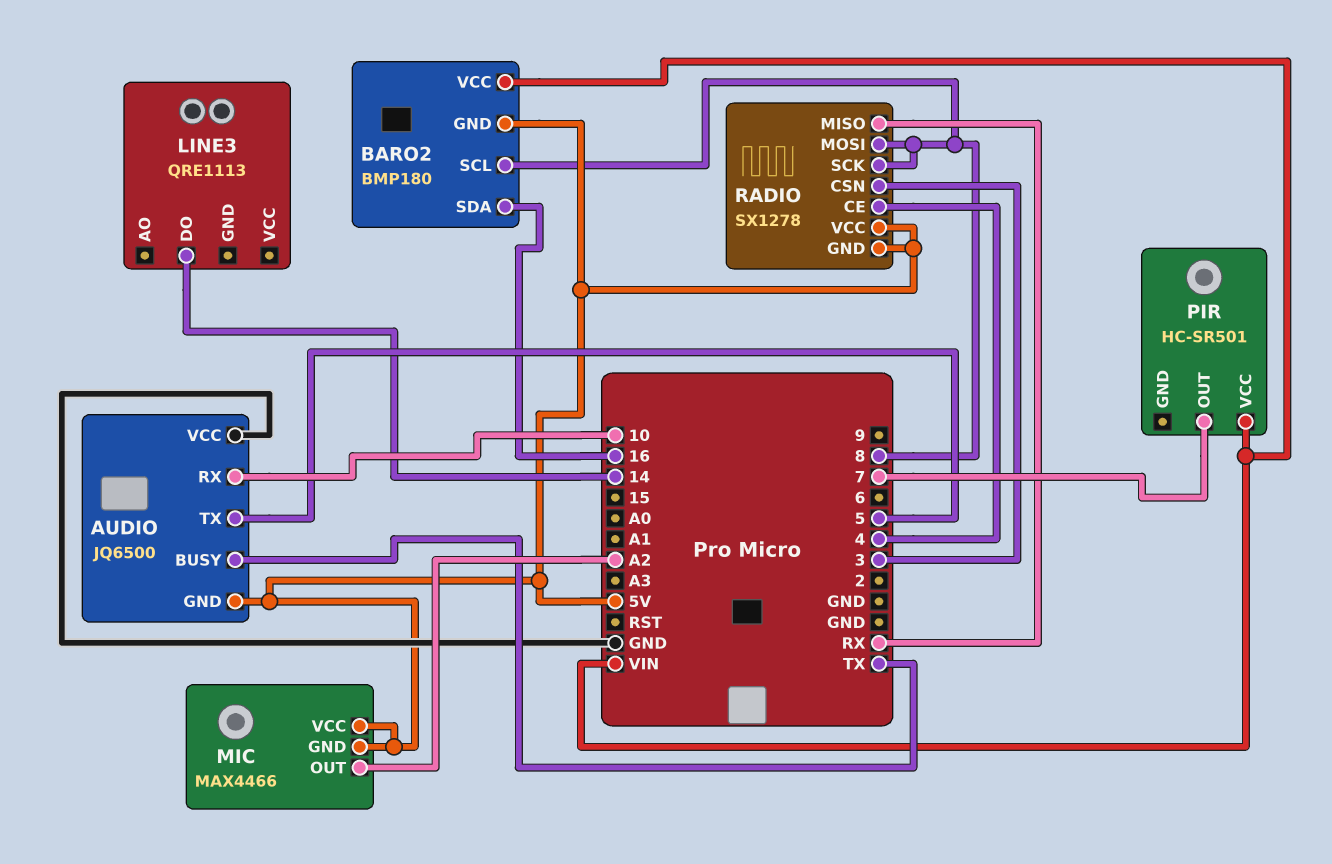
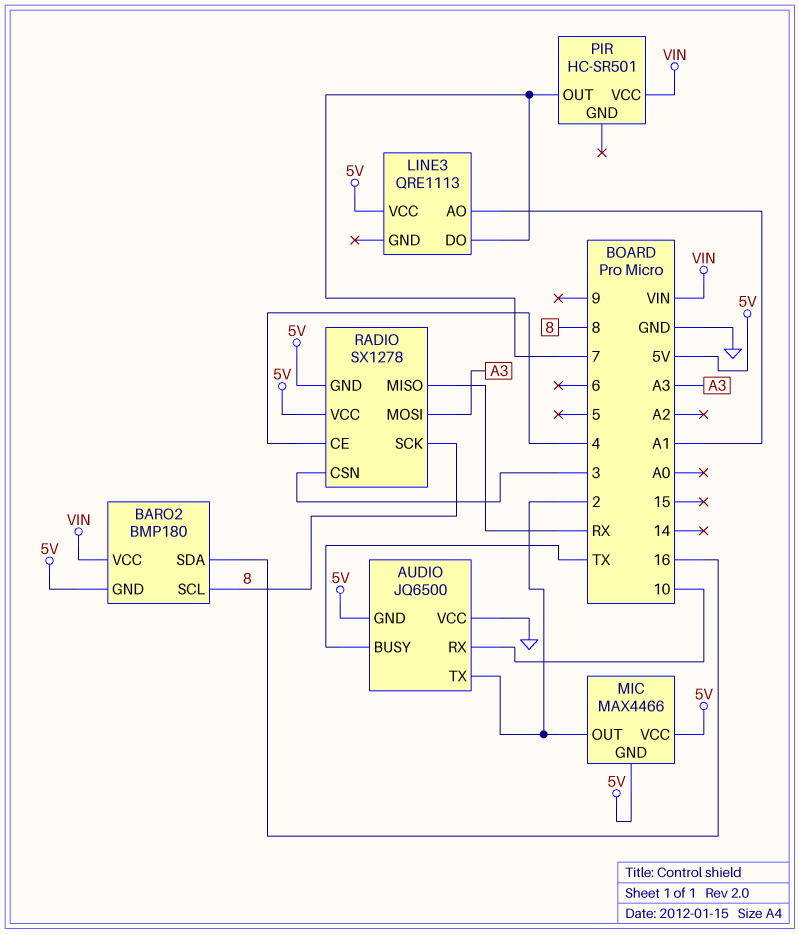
AUDIO pin TX: 5 -> 2
LINE3 pin AO: none -> A1
LINE3 pin DO: 14 -> 7
LINE3 pin VCC: none -> 5V
MIC pin OUT: A2 -> 2
RADIO pin MOSI: 8 -> A3

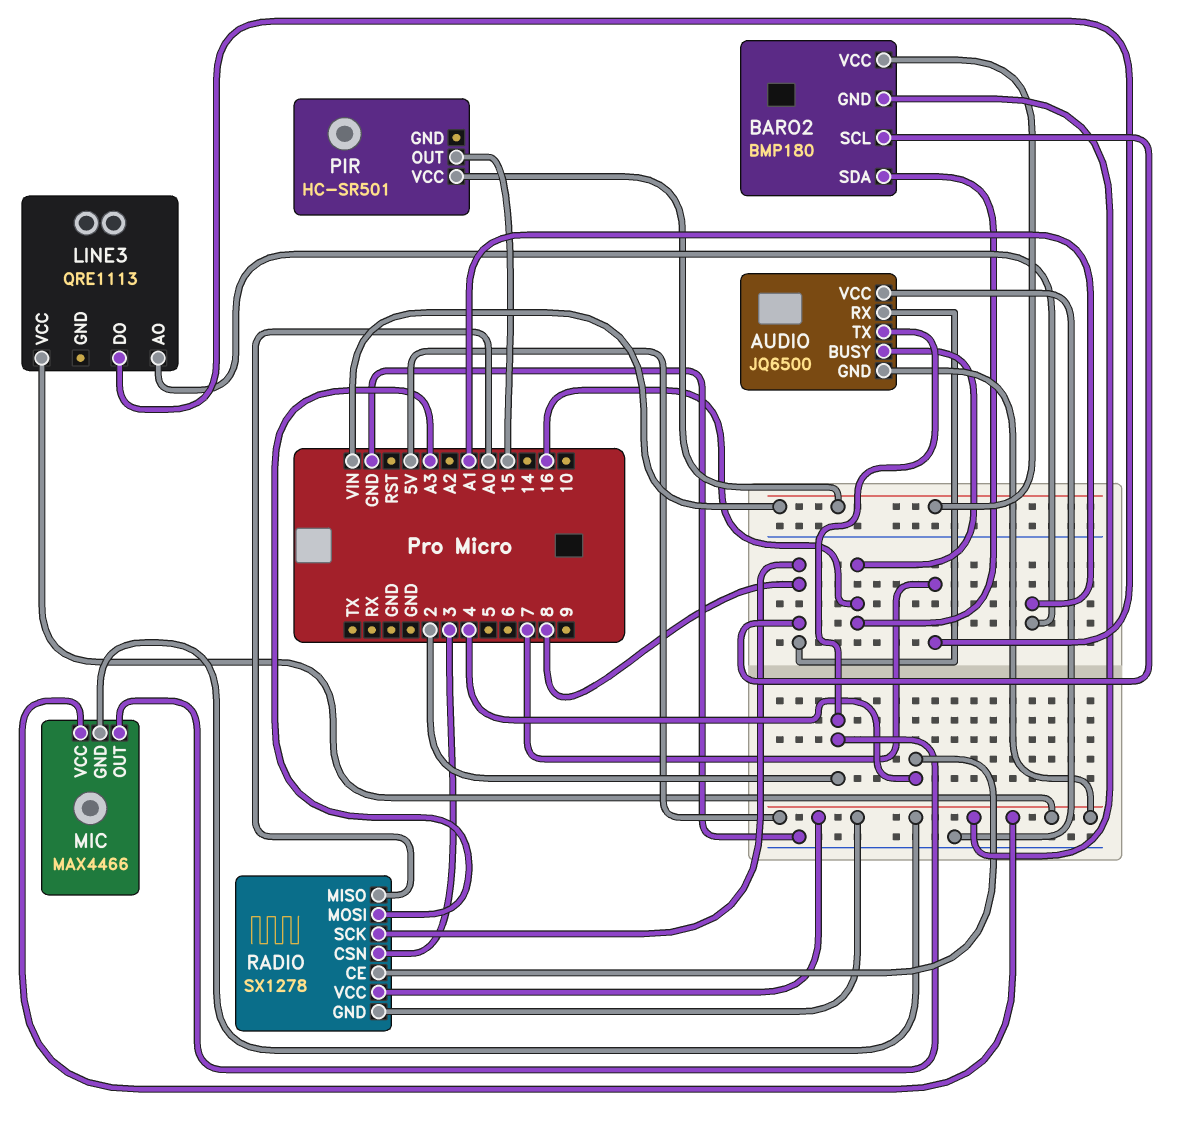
AUDIO pin BUSY: TX -> 16
AUDIO pin RX: 10 -> 8
PIR pin OUT: 7 -> 15
RADIO pin MISO: RX -> A0

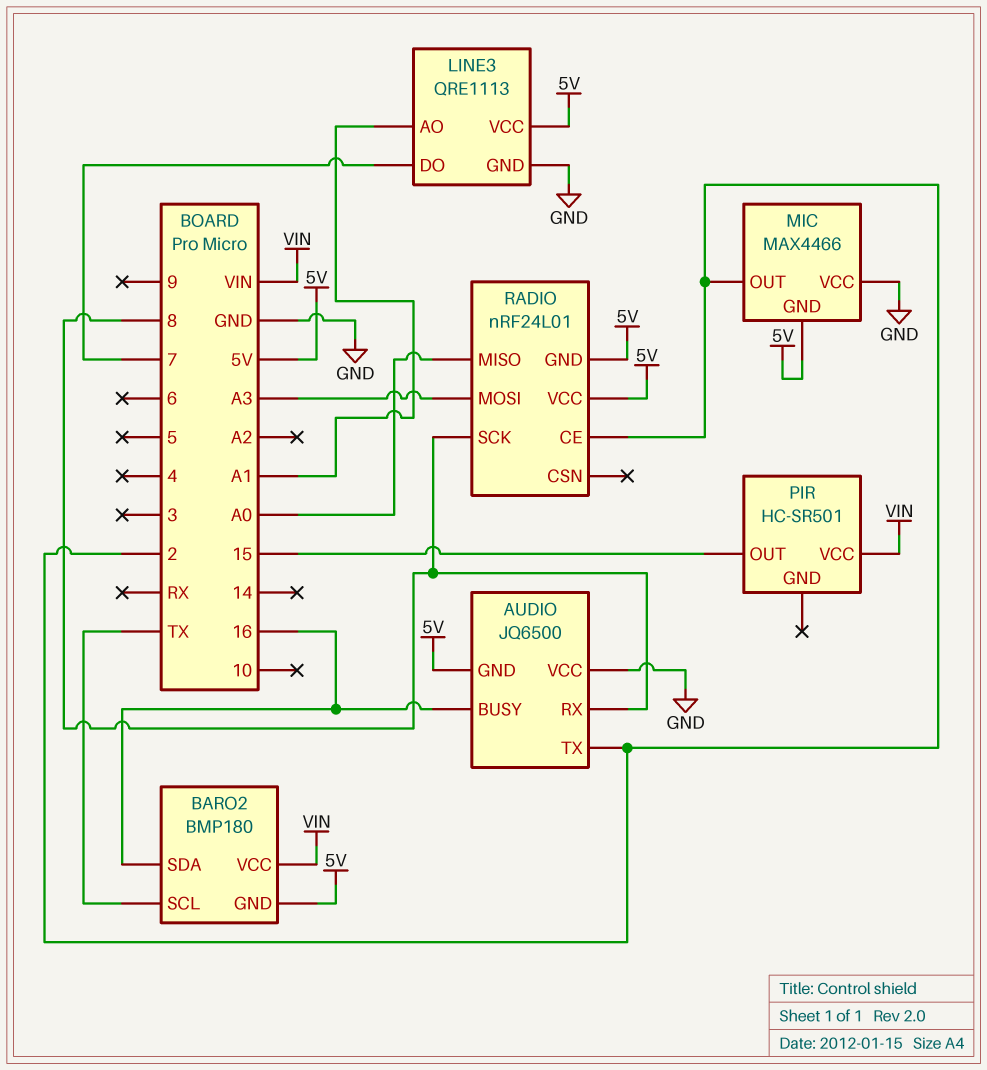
BARO2 pin SCL: 8 -> TX
LINE3 pin GND: none -> GND
MIC pin VCC: 5V -> GND
RADIO: SX1278 -> nRF24L01
RADIO pin CE: 4 -> 2
RADIO pin CSN: 3 -> none

